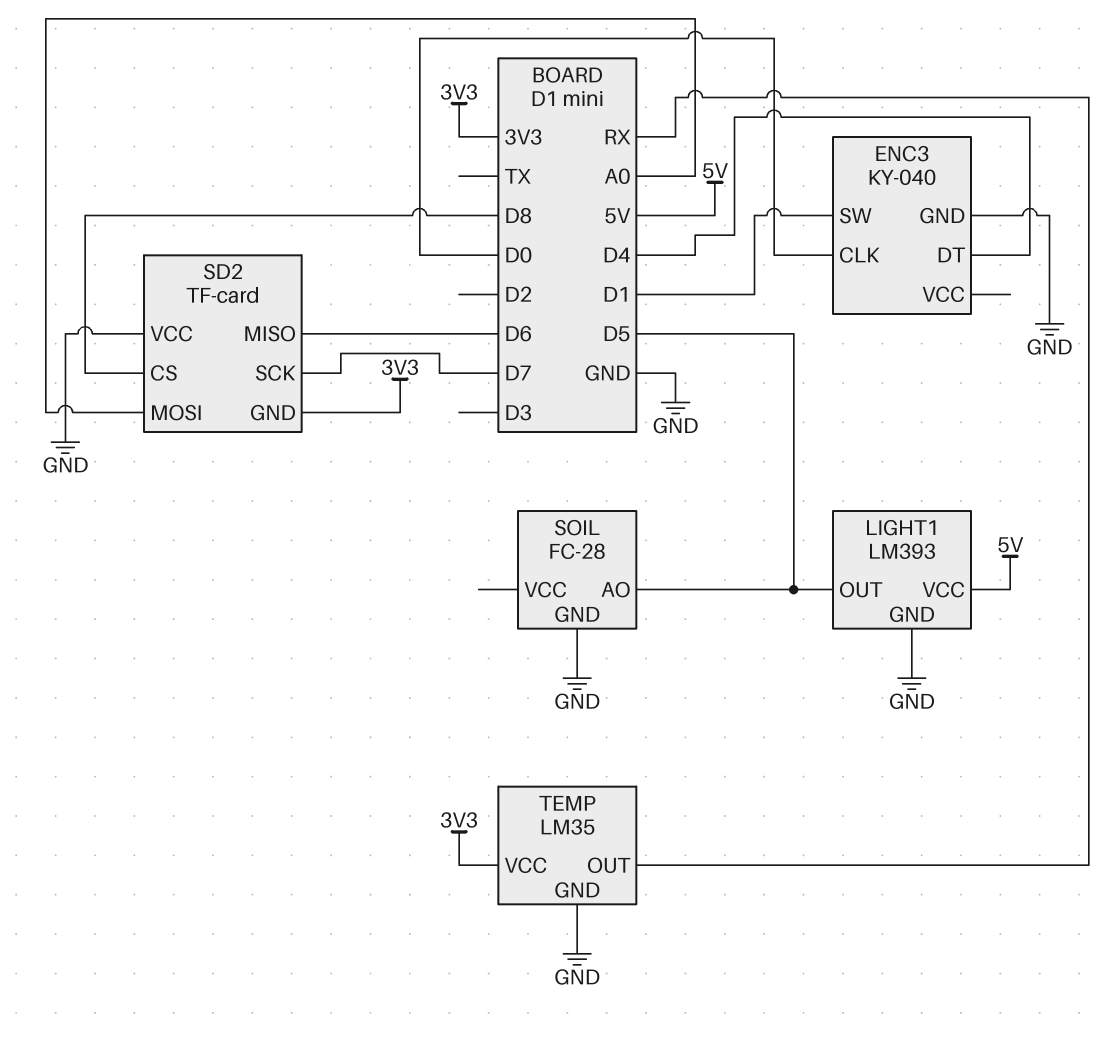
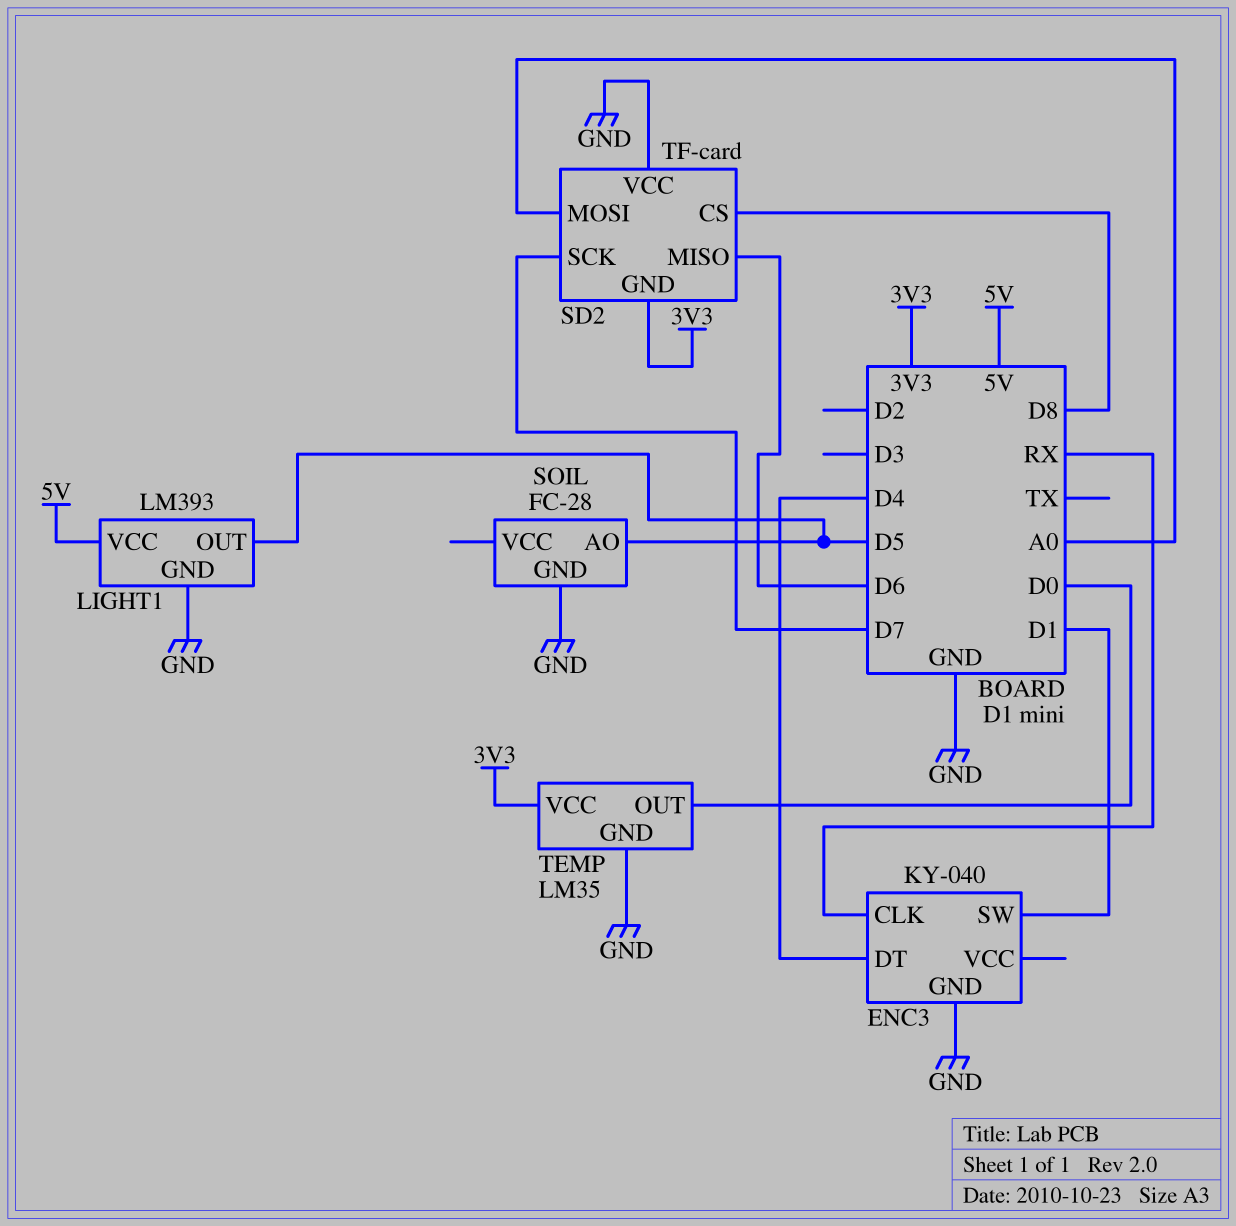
ENC3 pin CLK: D0 -> RX
TEMP pin OUT: RX -> D0

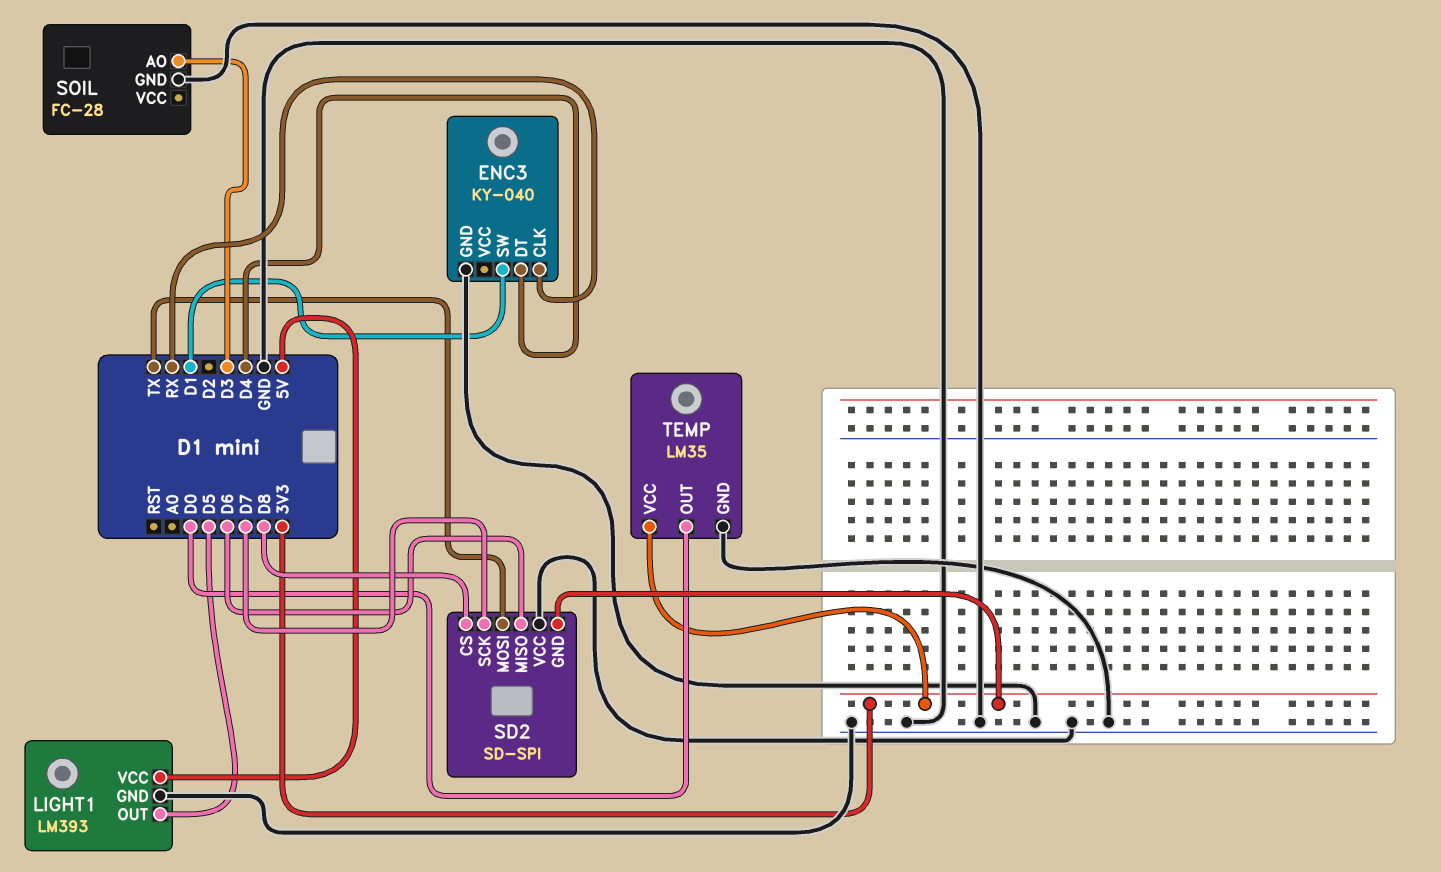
SD2: TF-card -> SD-SPI
SD2 pin MOSI: A0 -> TX
SOIL pin AO: D5 -> D3

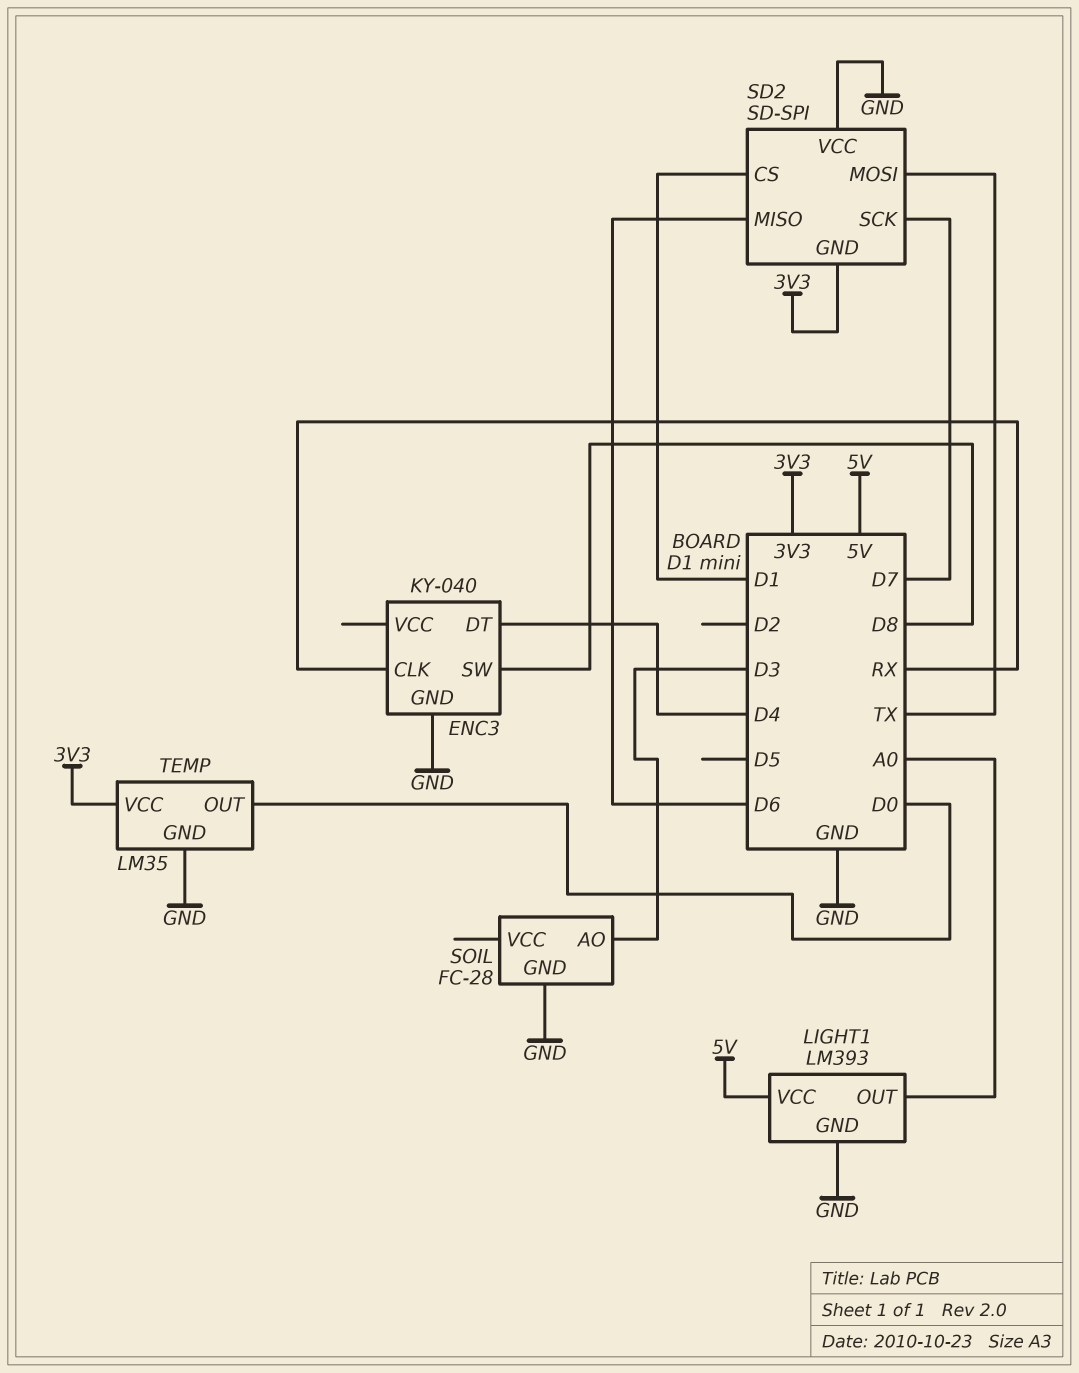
ENC3 pin SW: D1 -> D8
LIGHT1 pin OUT: D5 -> A0
SD2 pin CS: D8 -> D1

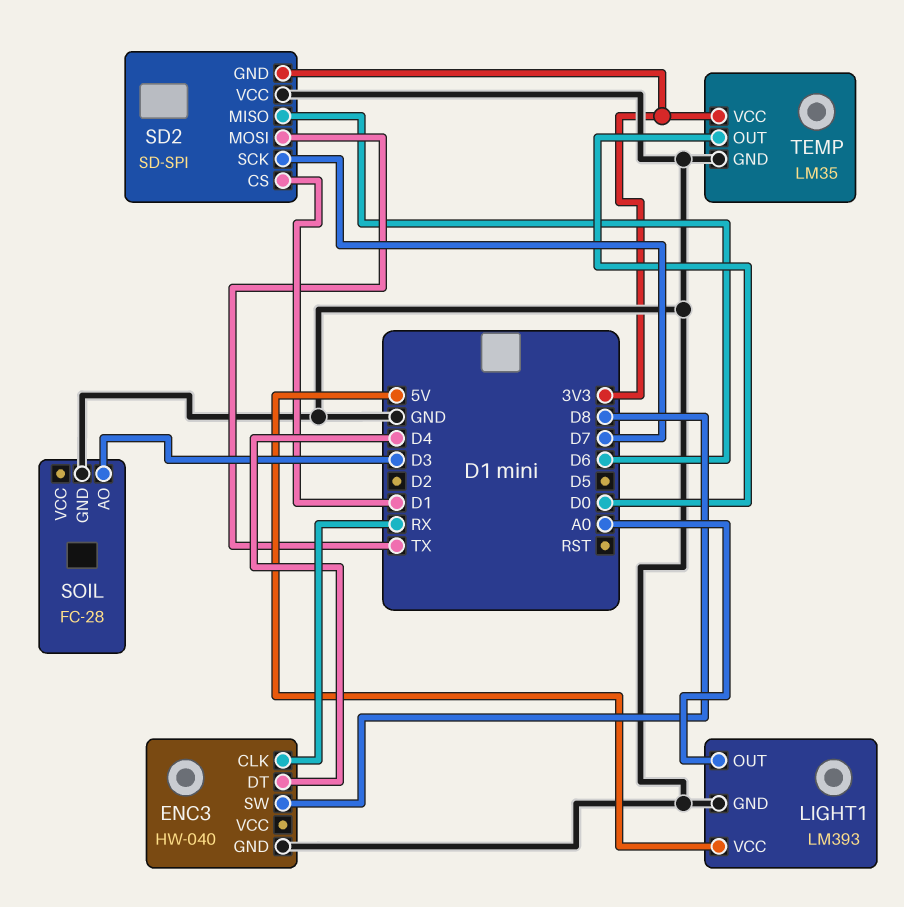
ENC3: KY-040 -> HW-040

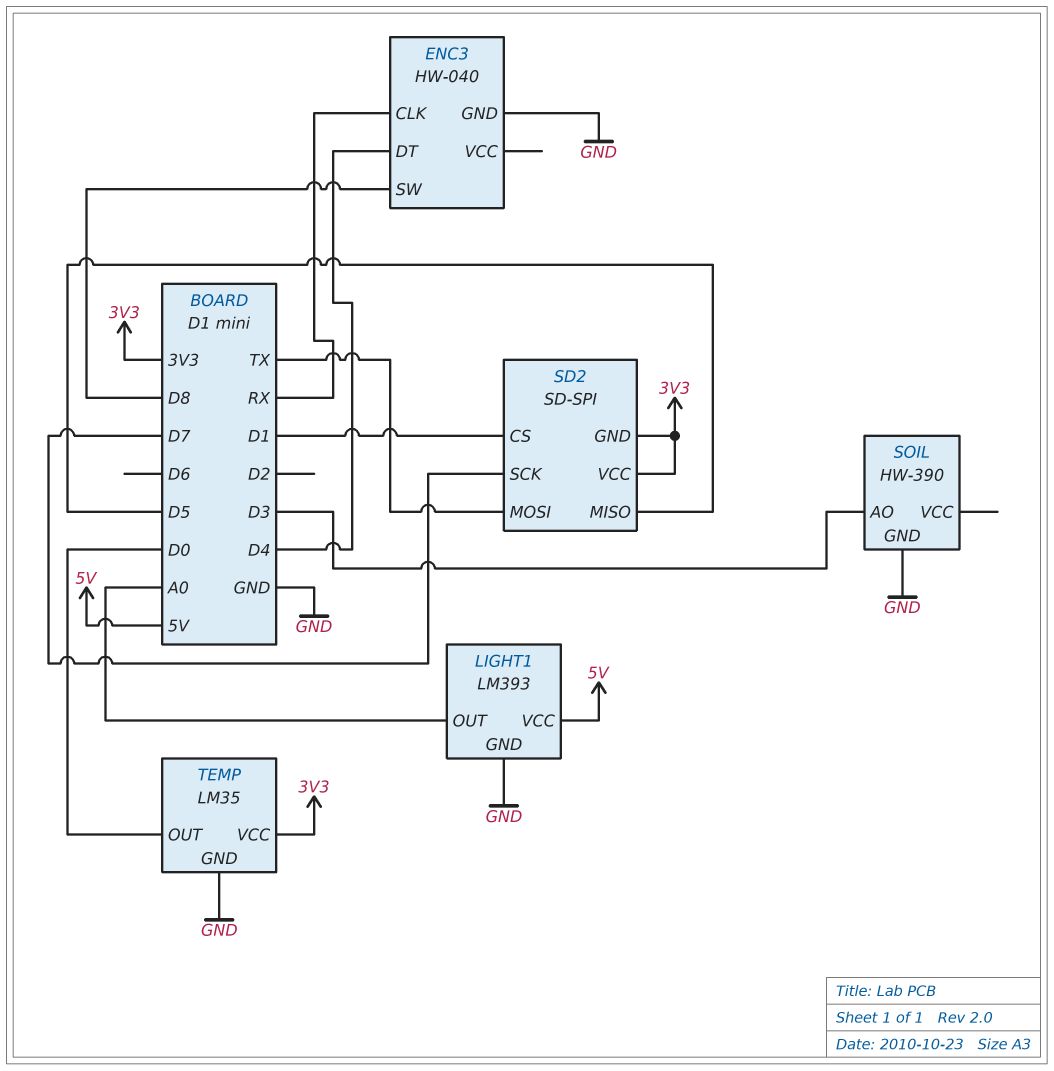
SD2 pin MISO: D6 -> D5
SD2 pin VCC: GND -> 3V3
SOIL: FC-28 -> HW-390

